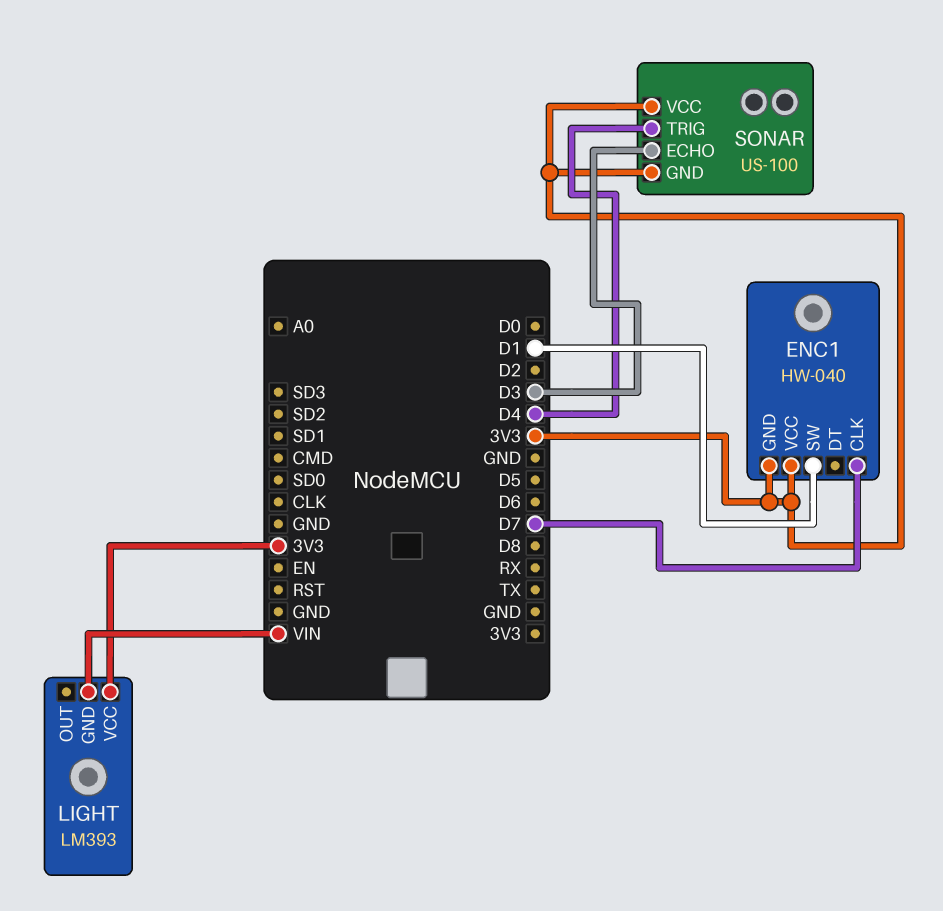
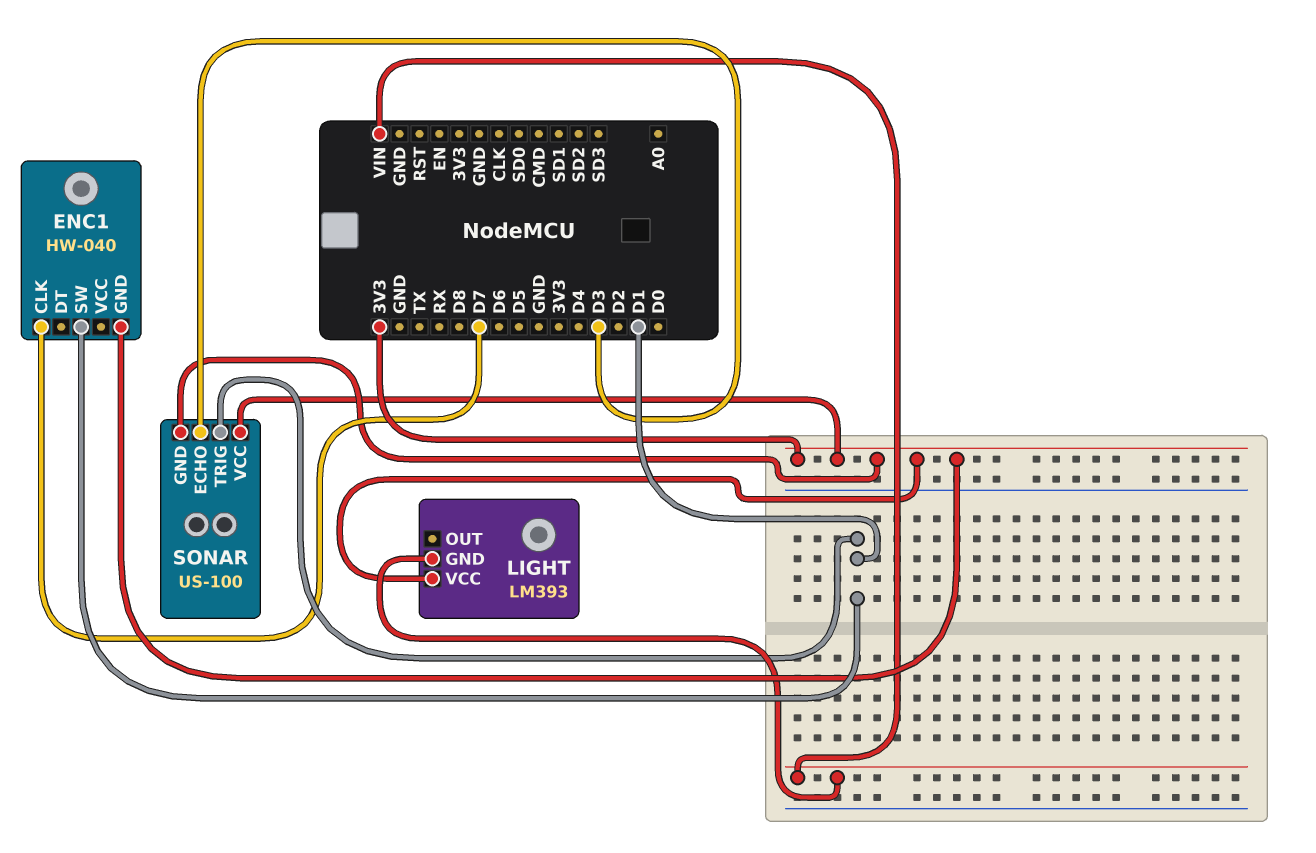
ENC1 pin VCC: 3V3 -> none
SONAR pin TRIG: D4 -> D1

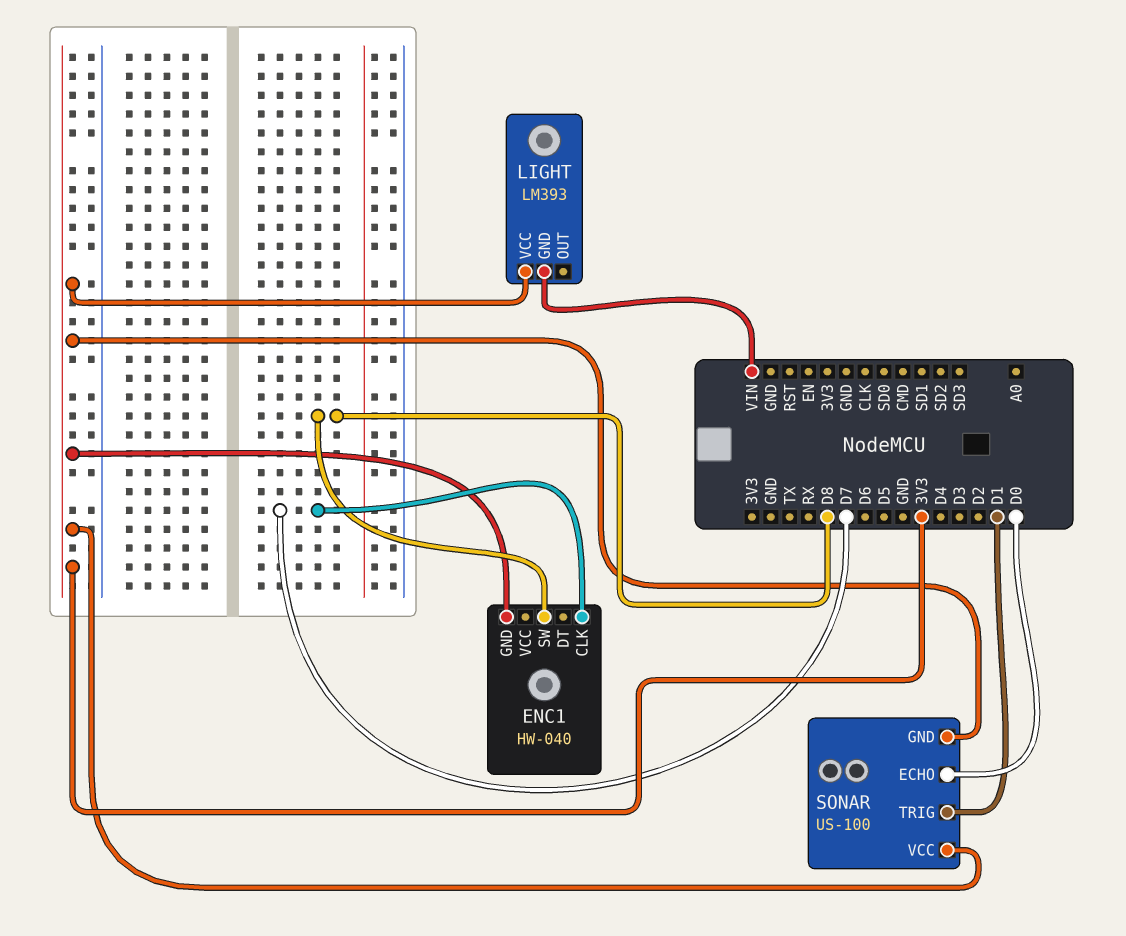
ENC1 pin SW: D1 -> D8
SONAR pin ECHO: D3 -> D0

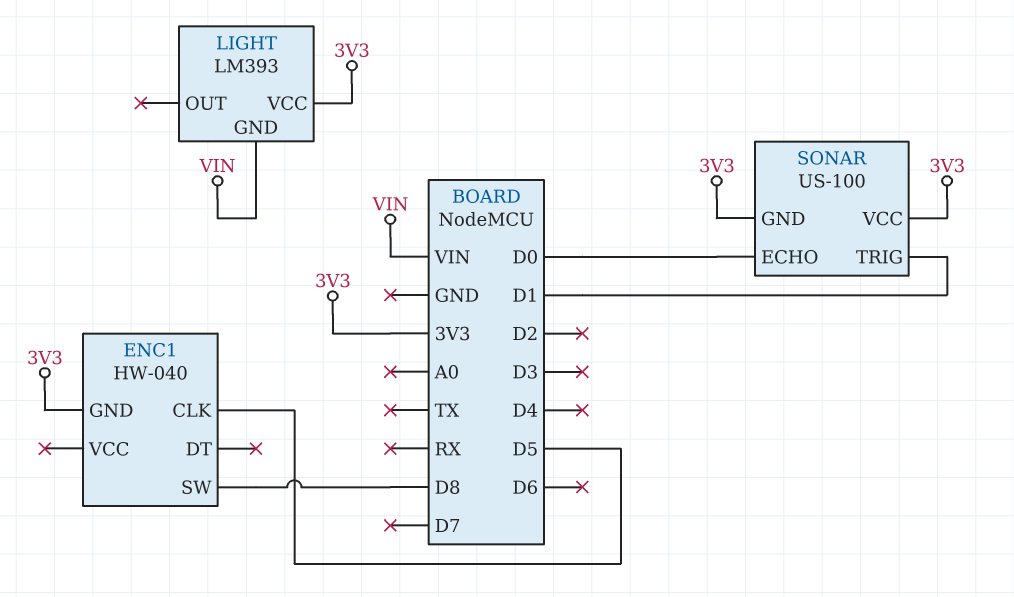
ENC1 pin CLK: D7 -> D5

